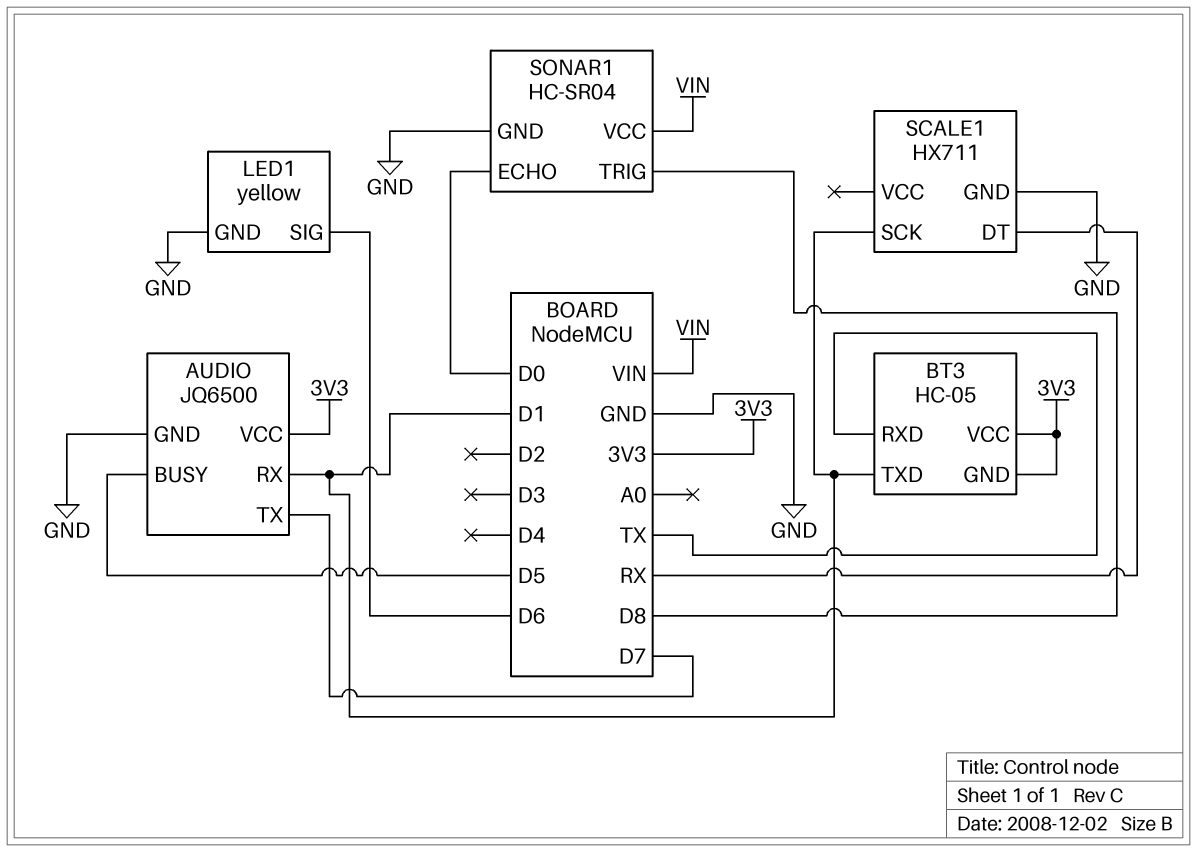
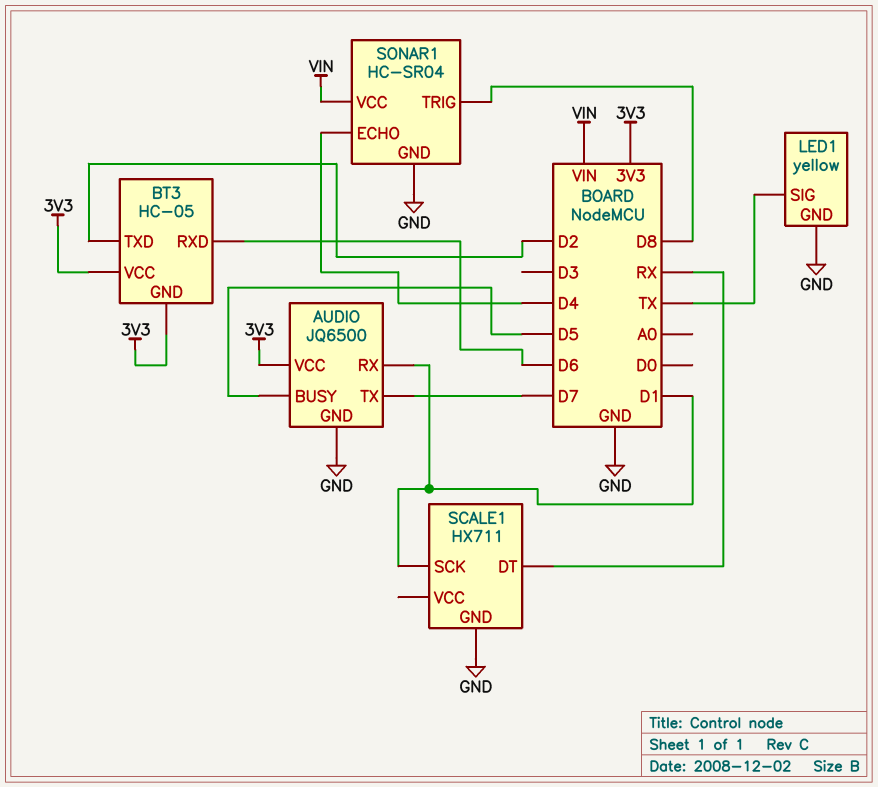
BT3 pin RXD: TX -> D6
BT3 pin TXD: D1 -> D2
LED1 pin SIG: D6 -> TX
SONAR1 pin ECHO: D0 -> D4

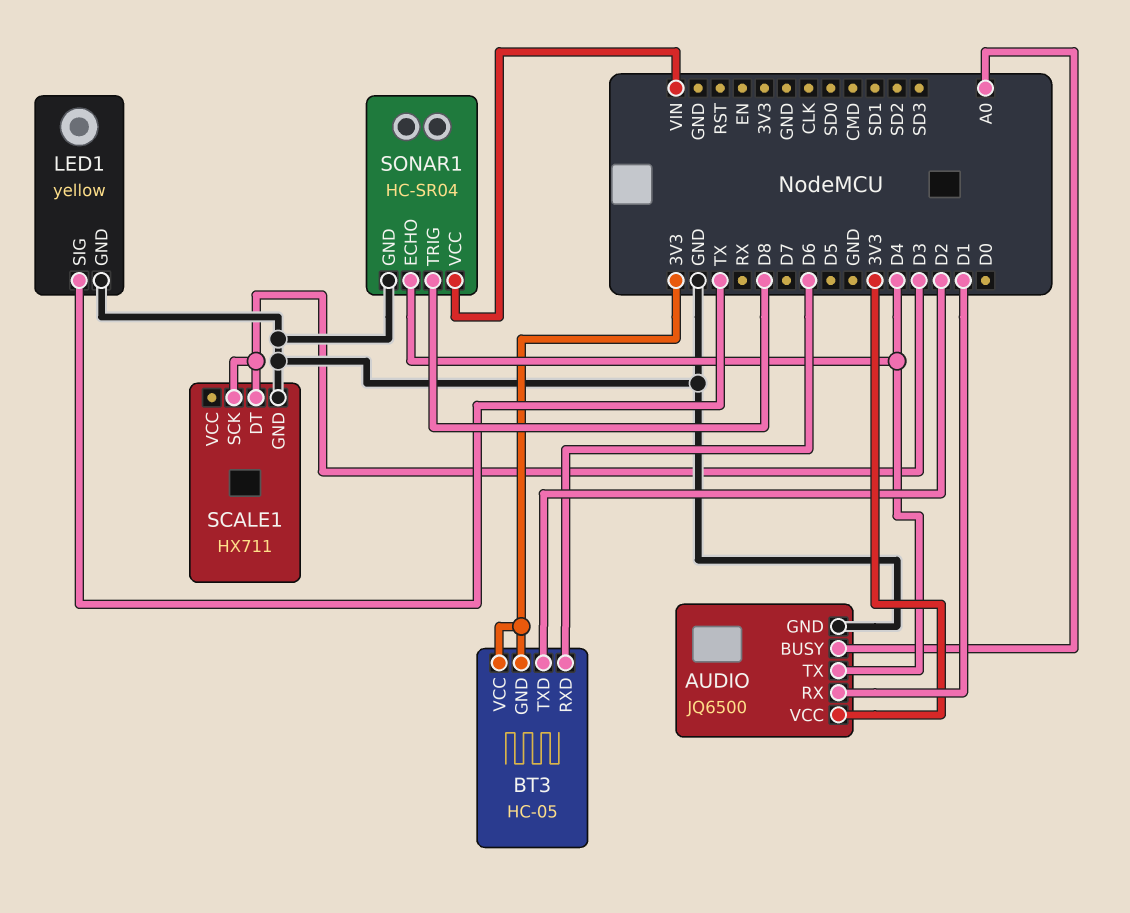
AUDIO pin BUSY: D5 -> A0
AUDIO pin TX: D7 -> D4
SCALE1 pin DT: RX -> D3
SCALE1 pin SCK: D1 -> D3

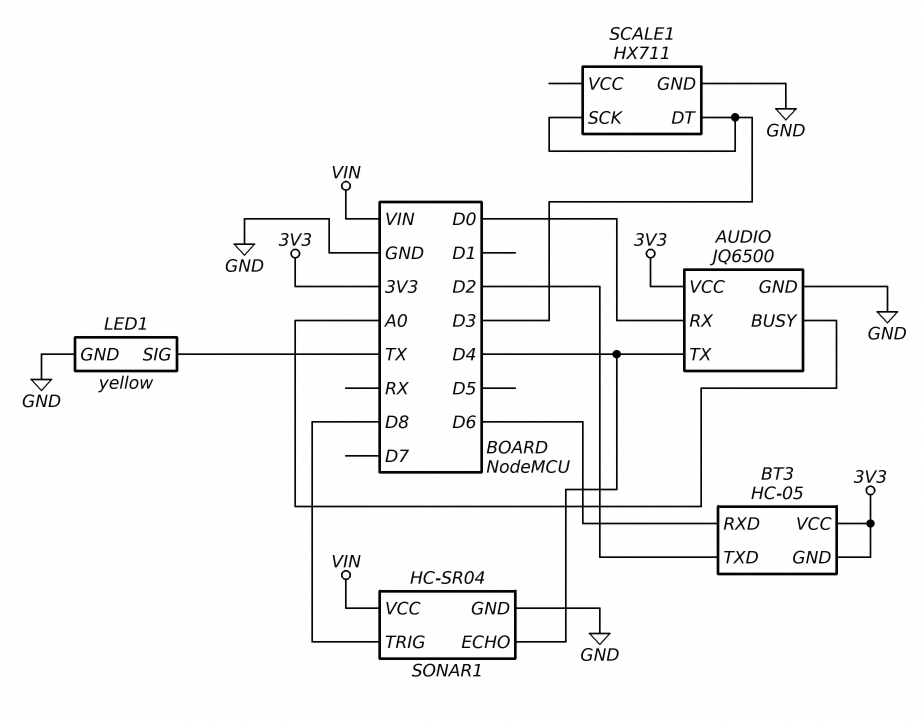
AUDIO pin RX: D1 -> D0

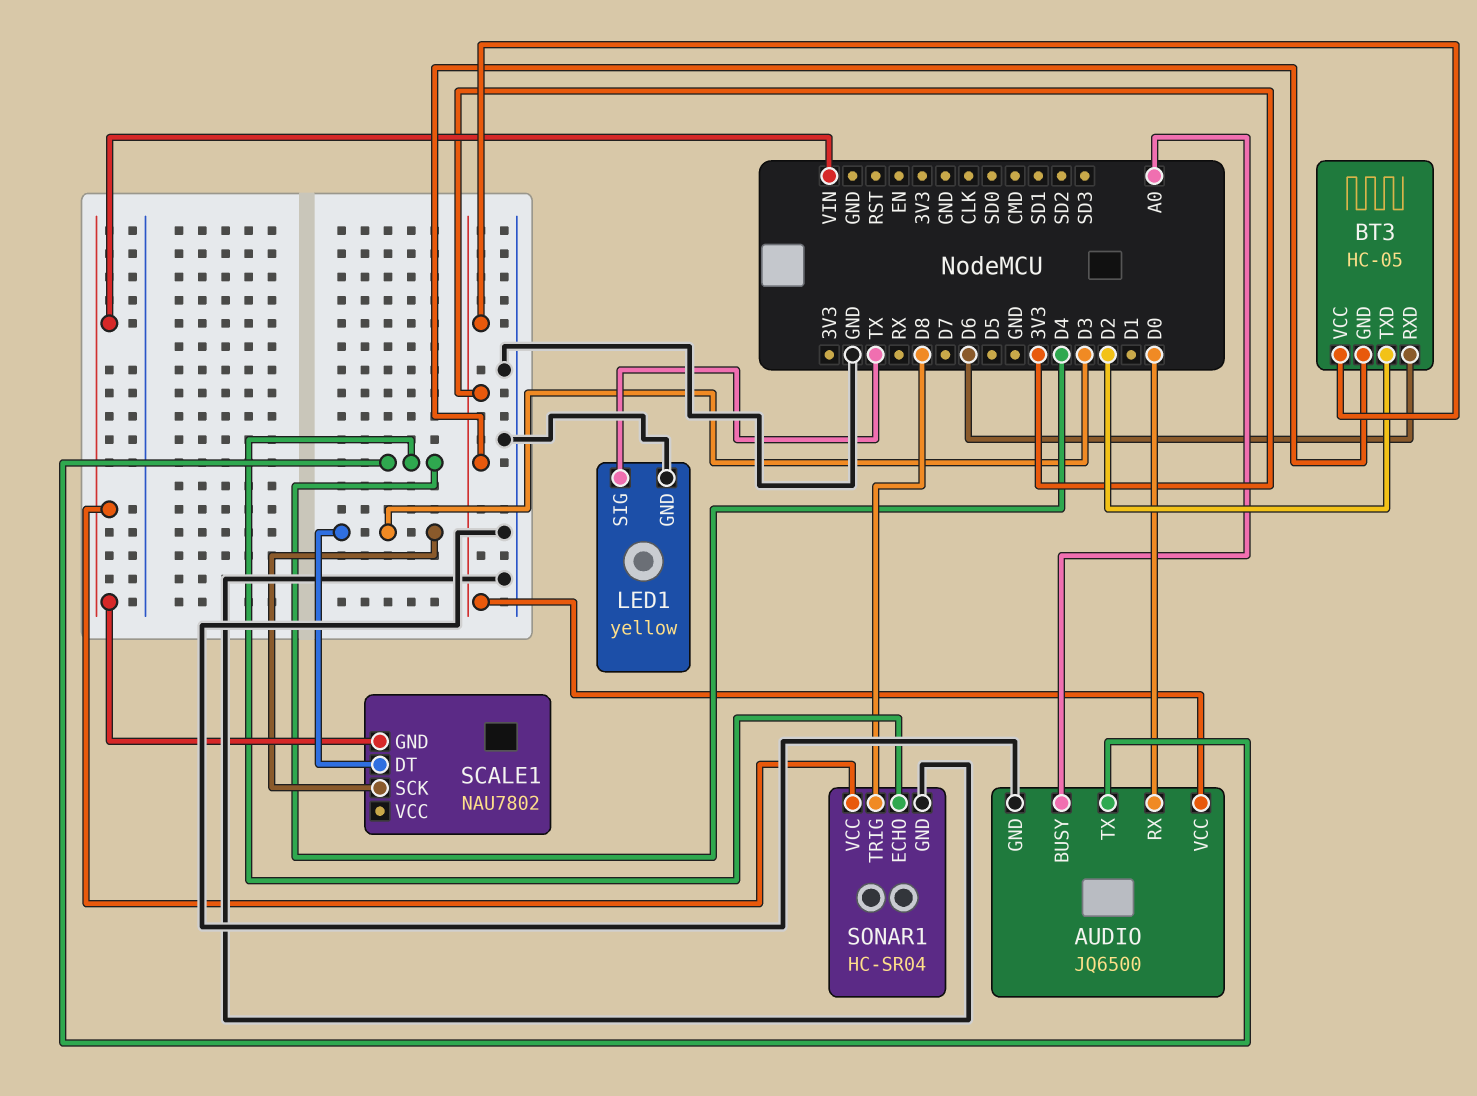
SCALE1: HX711 -> NAU7802
SCALE1 pin GND: GND -> VIN

